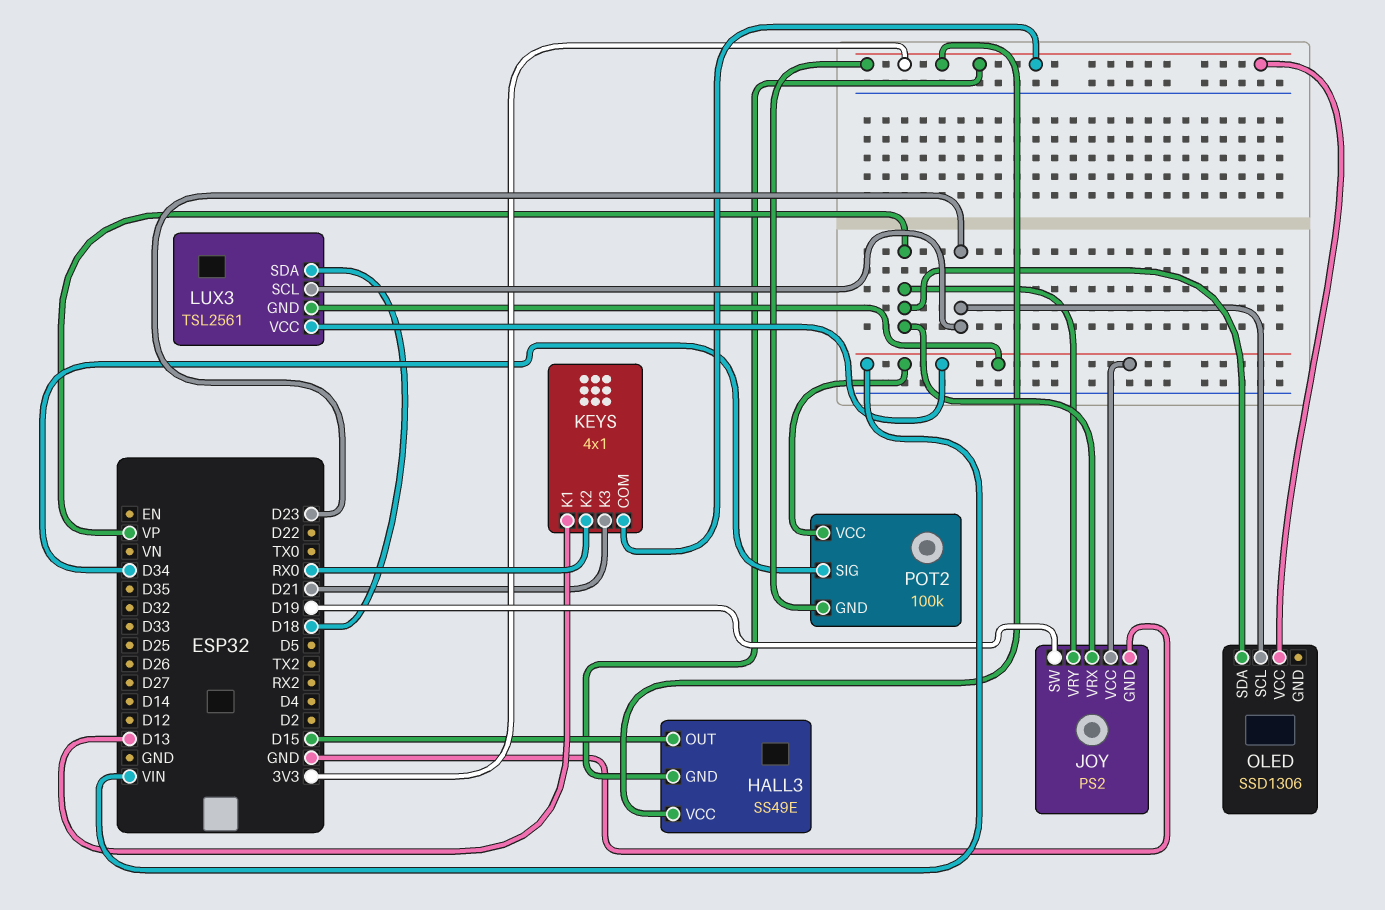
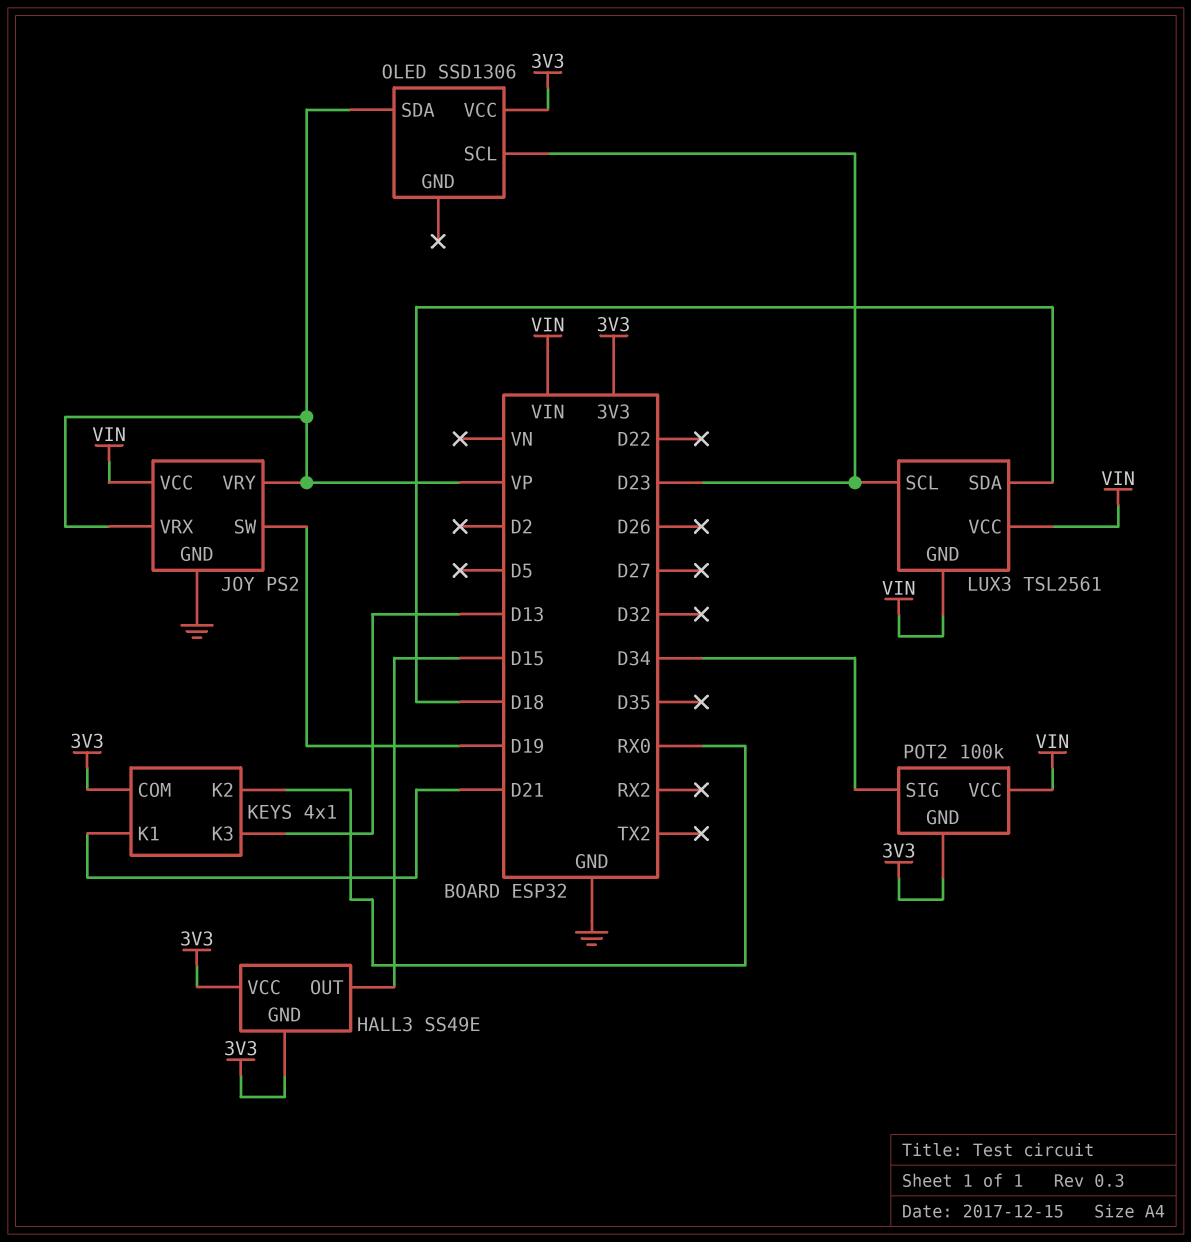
KEYS pin K1: D13 -> D21
KEYS pin K3: D21 -> D13

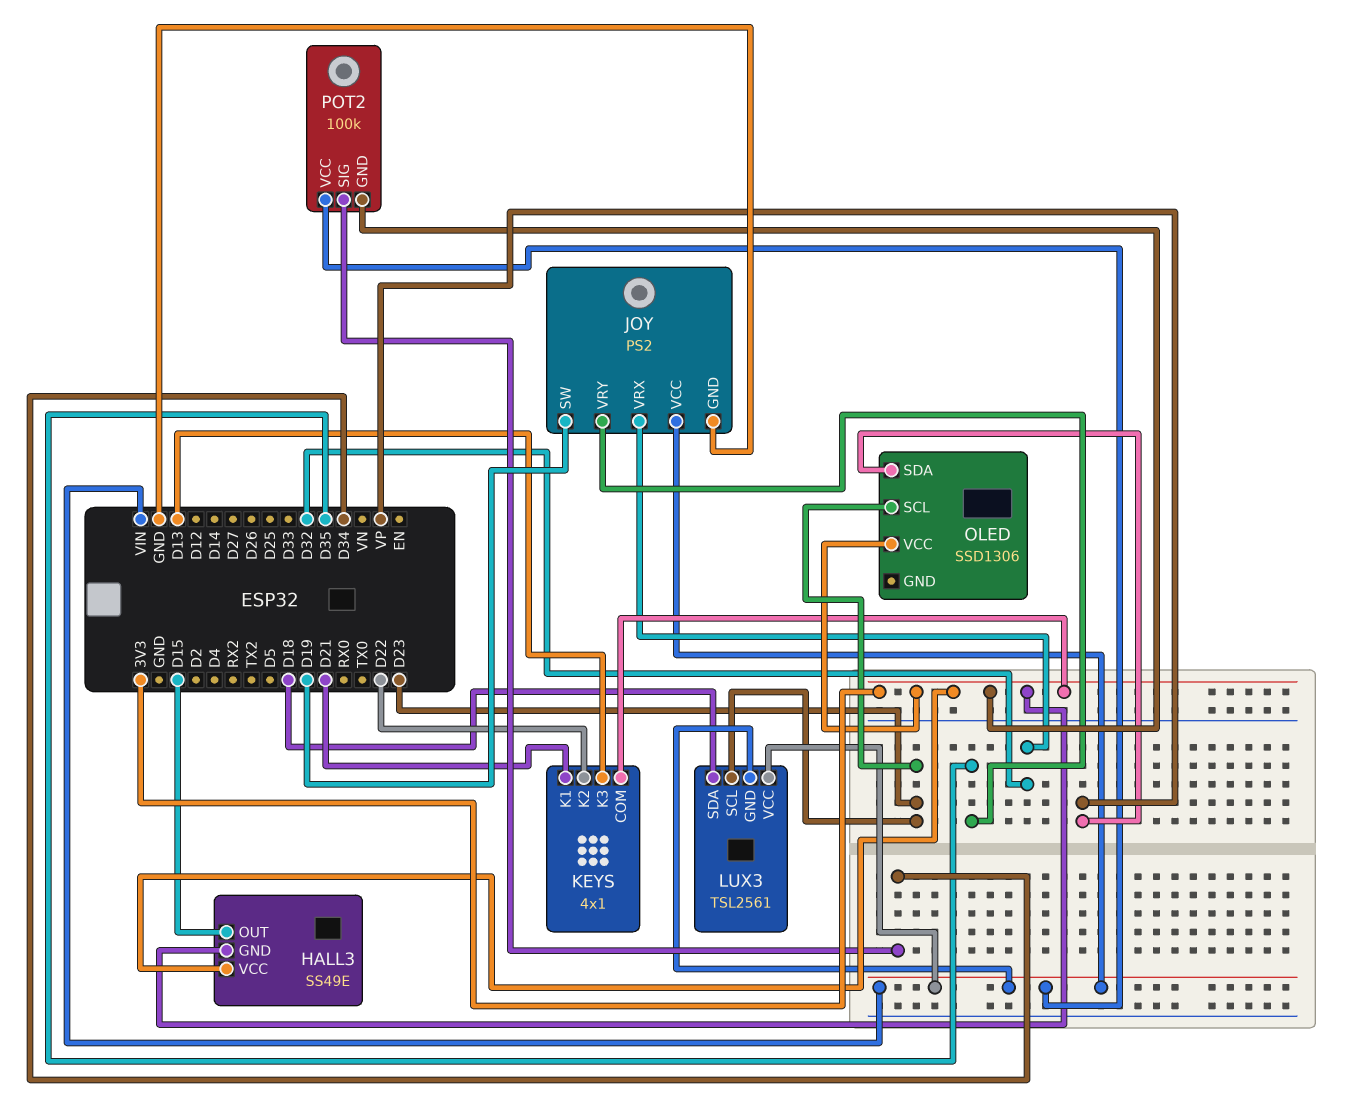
JOY pin VRX: VP -> D32
JOY pin VRY: VP -> D35
KEYS pin K2: RX0 -> D22

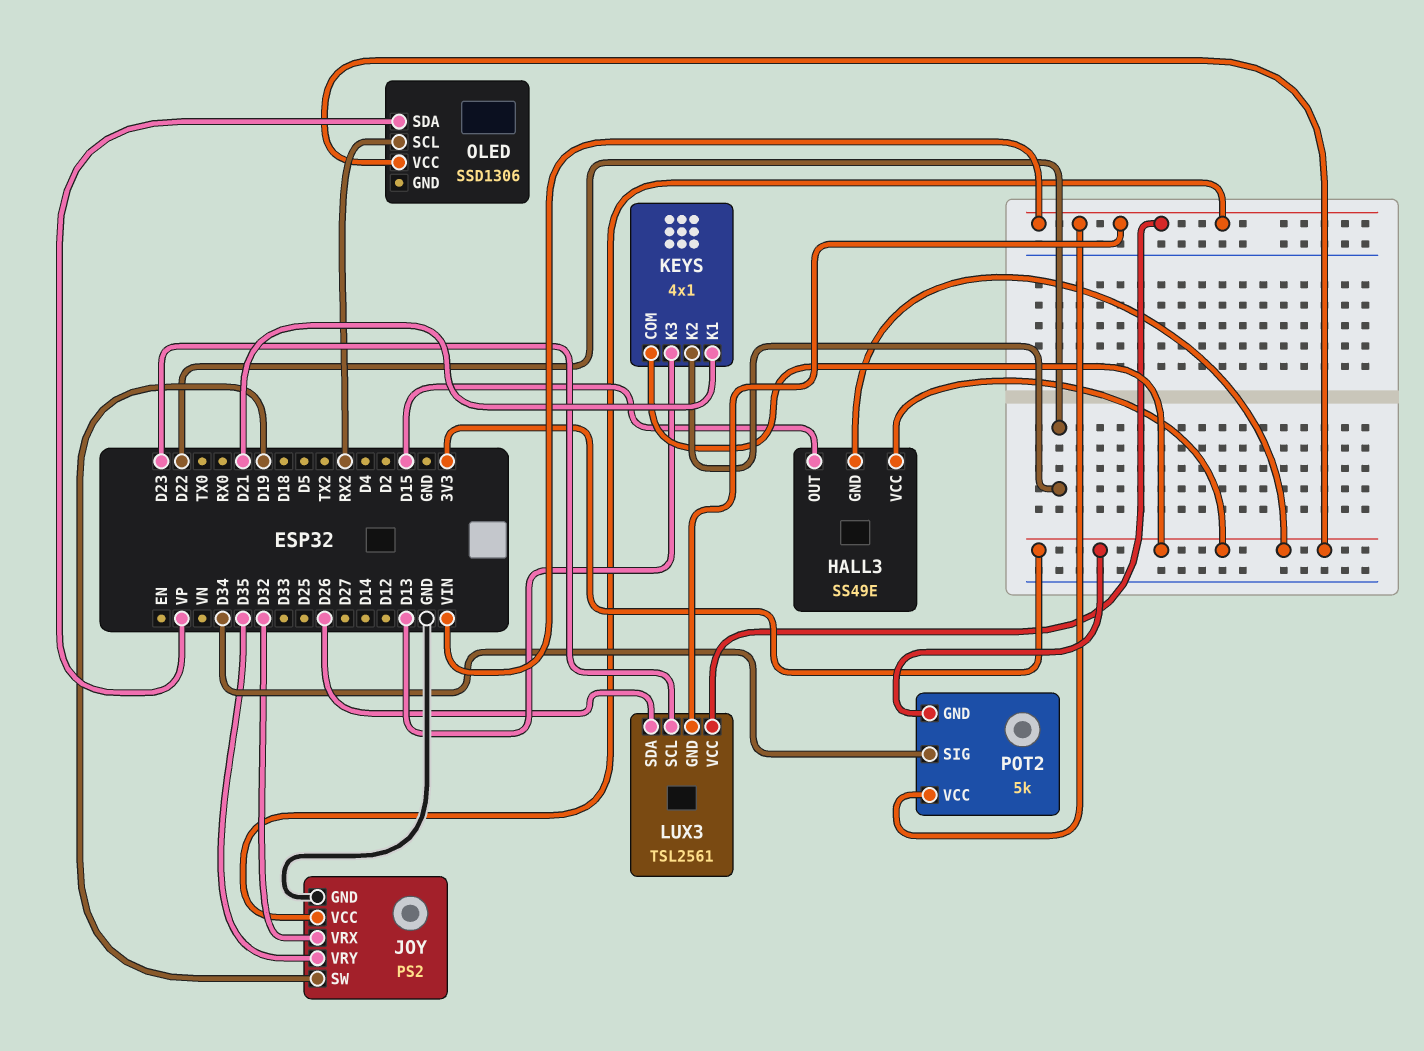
LUX3 pin SDA: D18 -> D26
OLED pin SCL: D23 -> RX2
POT2: 100k -> 5k

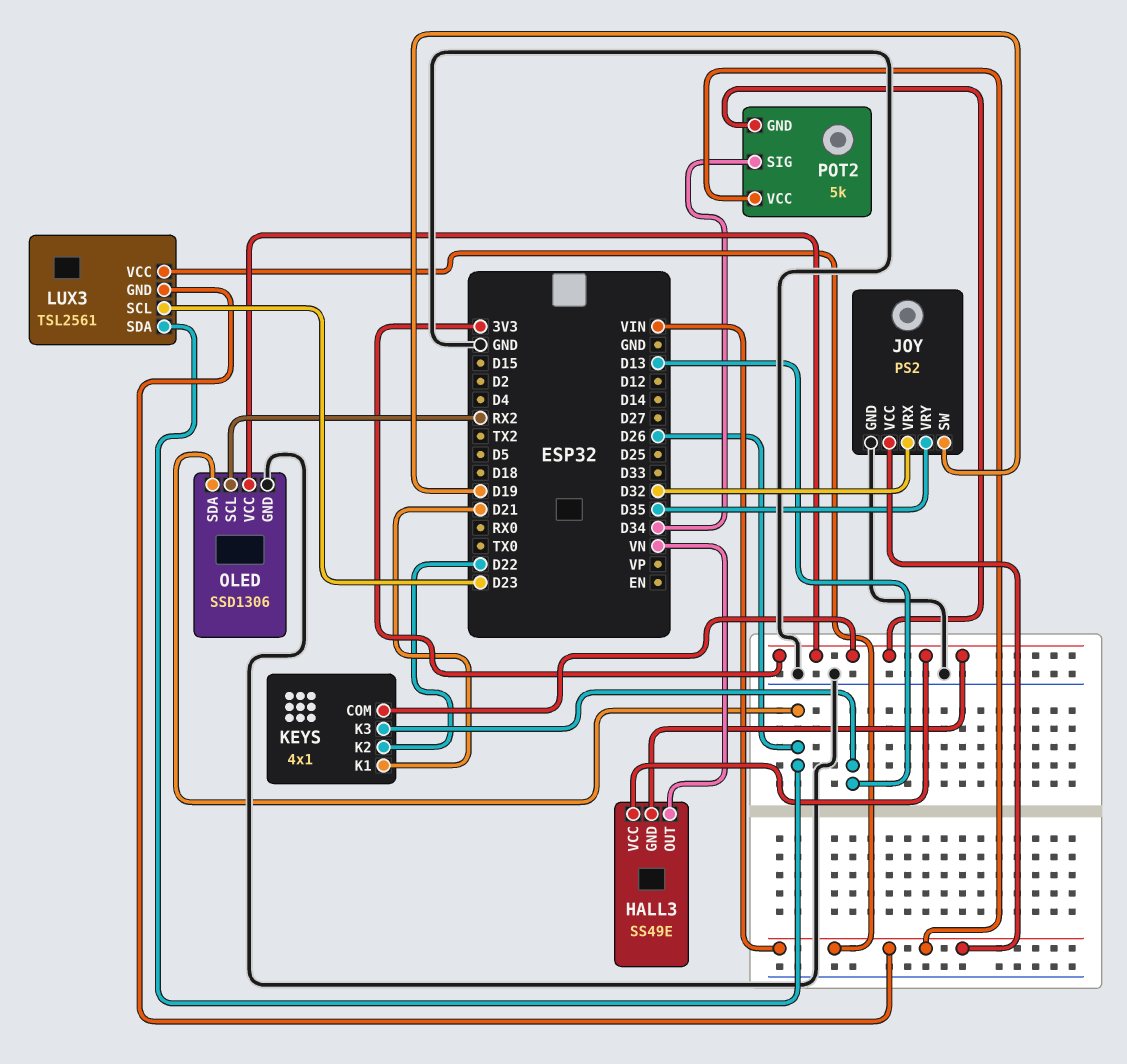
HALL3 pin OUT: D15 -> VN
OLED pin GND: none -> GND
OLED pin SDA: VP -> D26

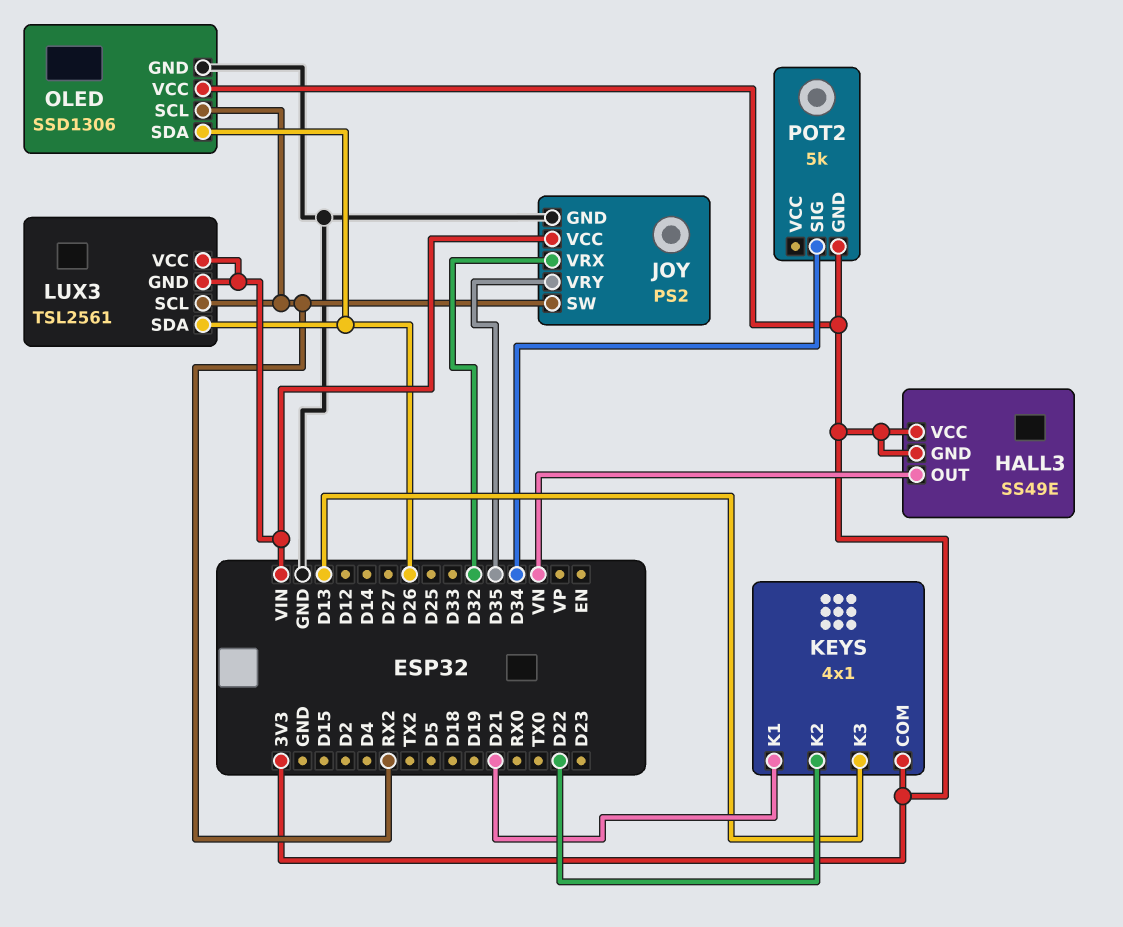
JOY pin SW: D19 -> RX2
LUX3 pin SCL: D23 -> RX2
POT2 pin VCC: VIN -> none

